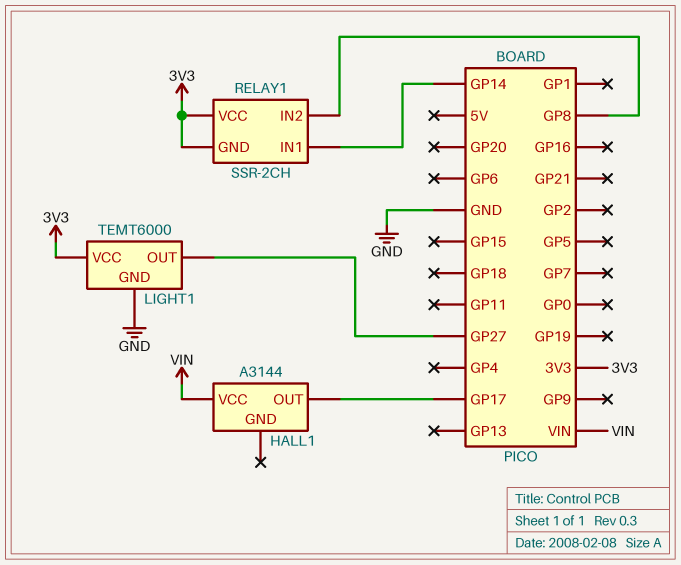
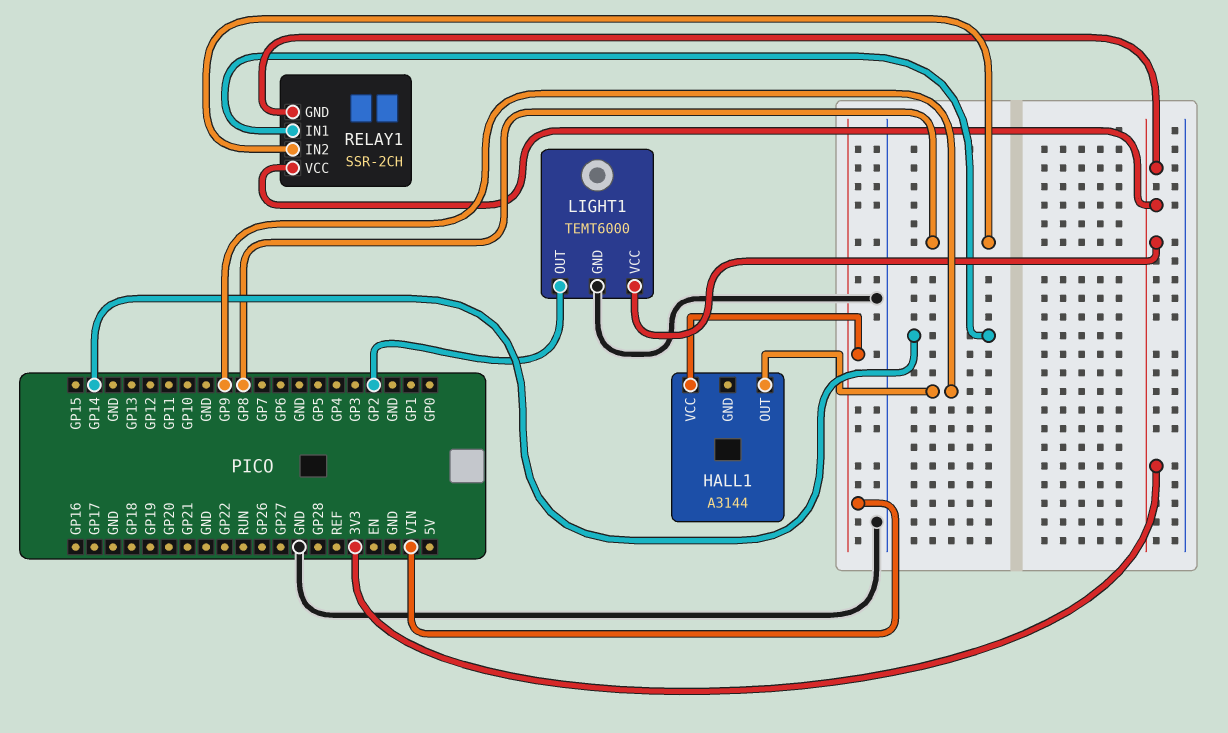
HALL1 pin OUT: GP17 -> GP9
LIGHT1 pin OUT: GP27 -> GP2

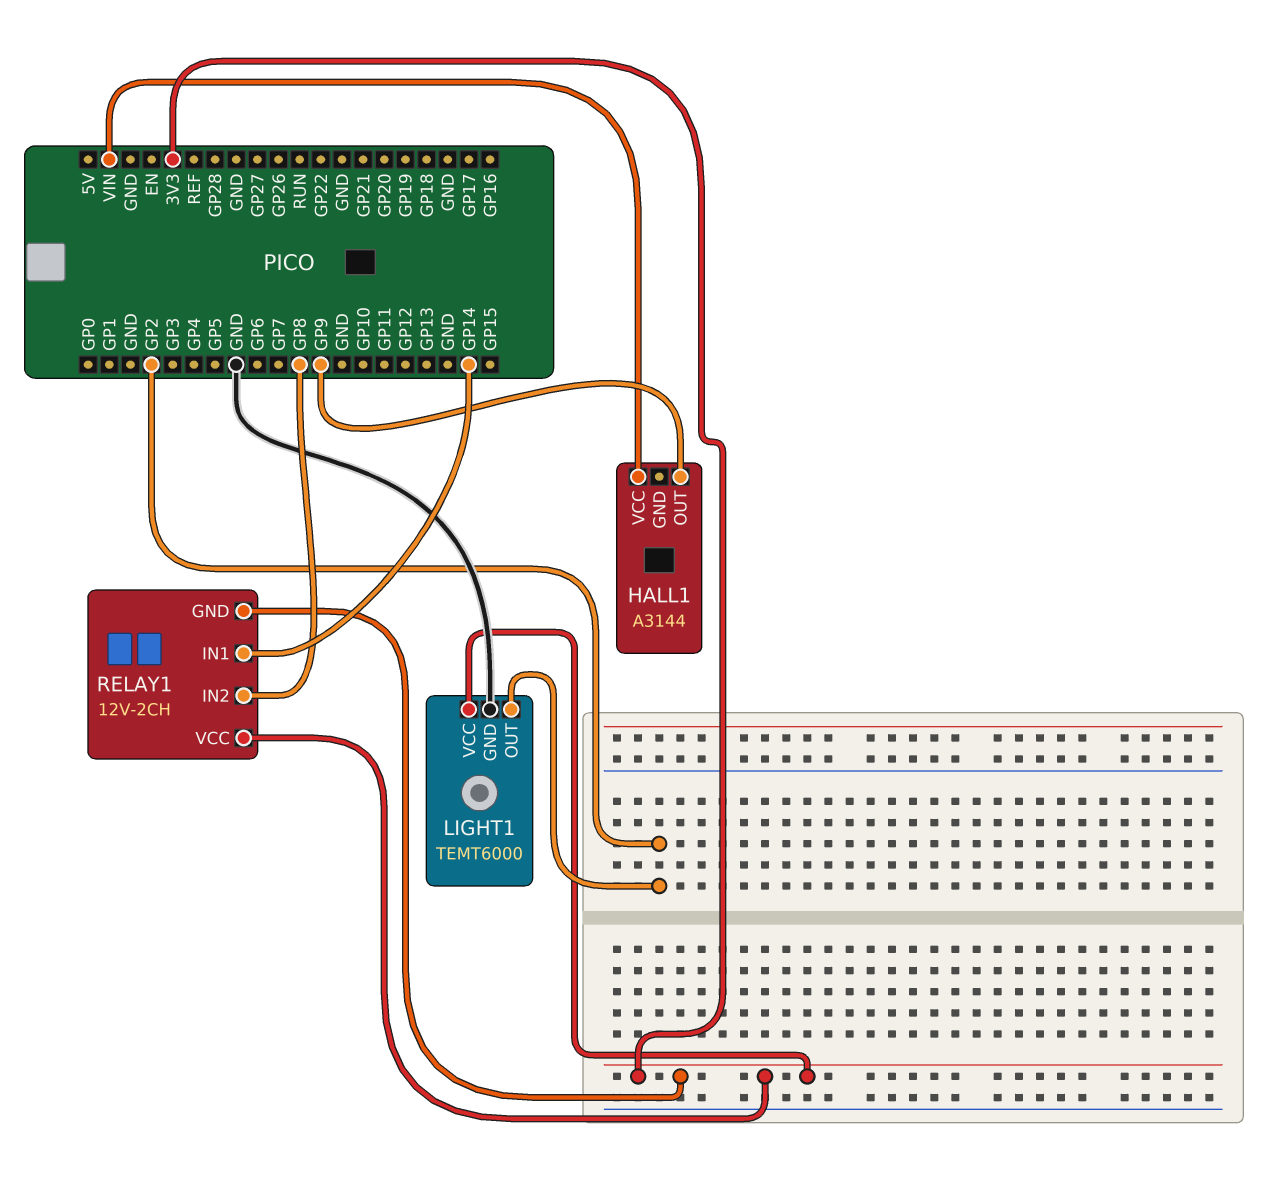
RELAY1: SSR-2CH -> 12V-2CH

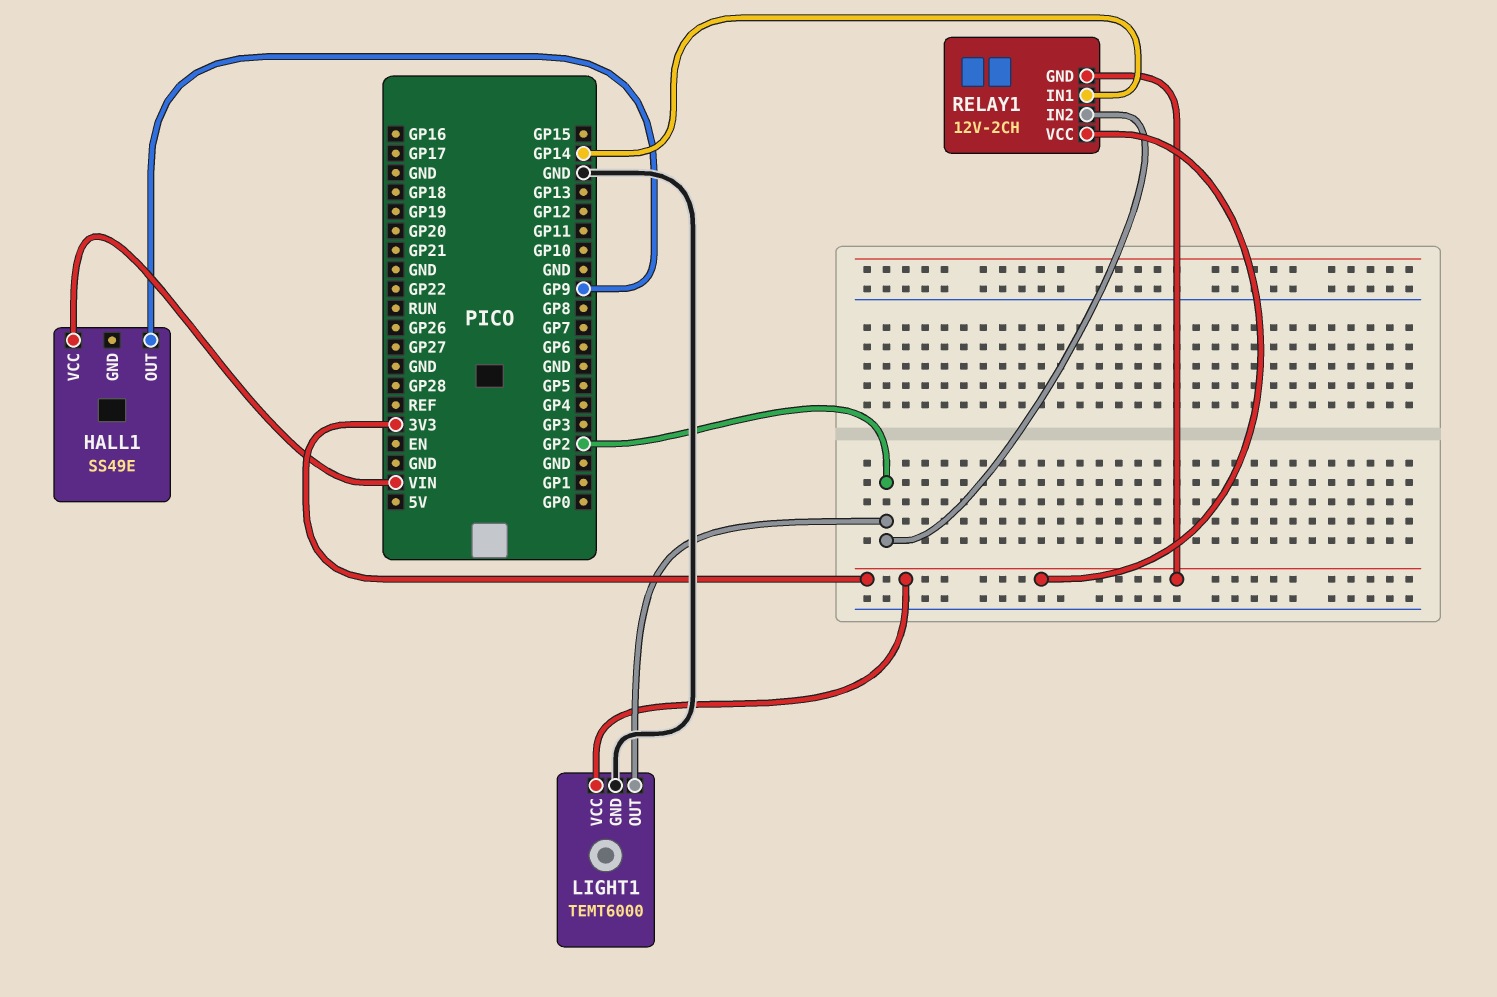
HALL1: A3144 -> SS49E
RELAY1 pin IN2: GP8 -> GP2

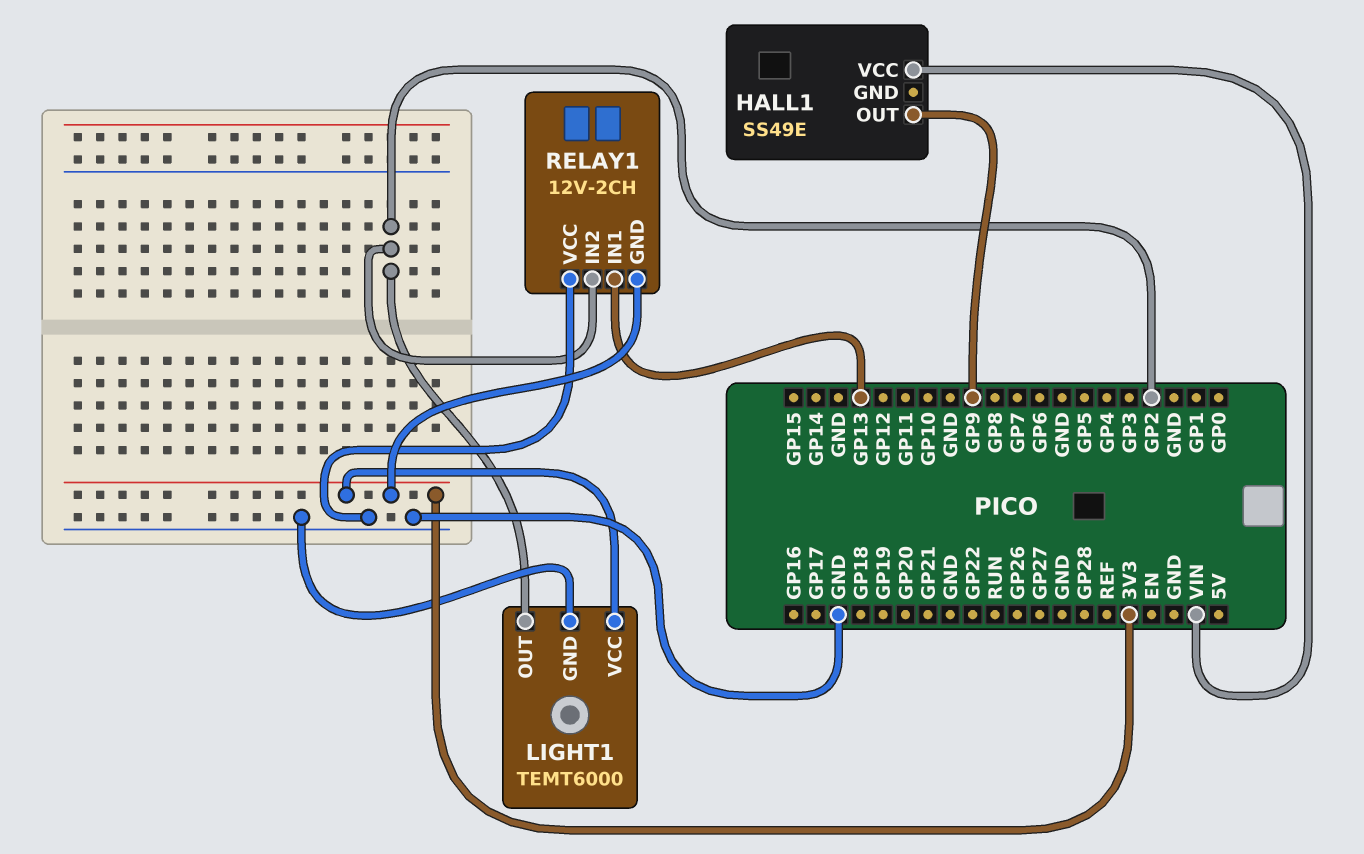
RELAY1 pin IN1: GP14 -> GP13
RELAY1 pin VCC: 3V3 -> GND

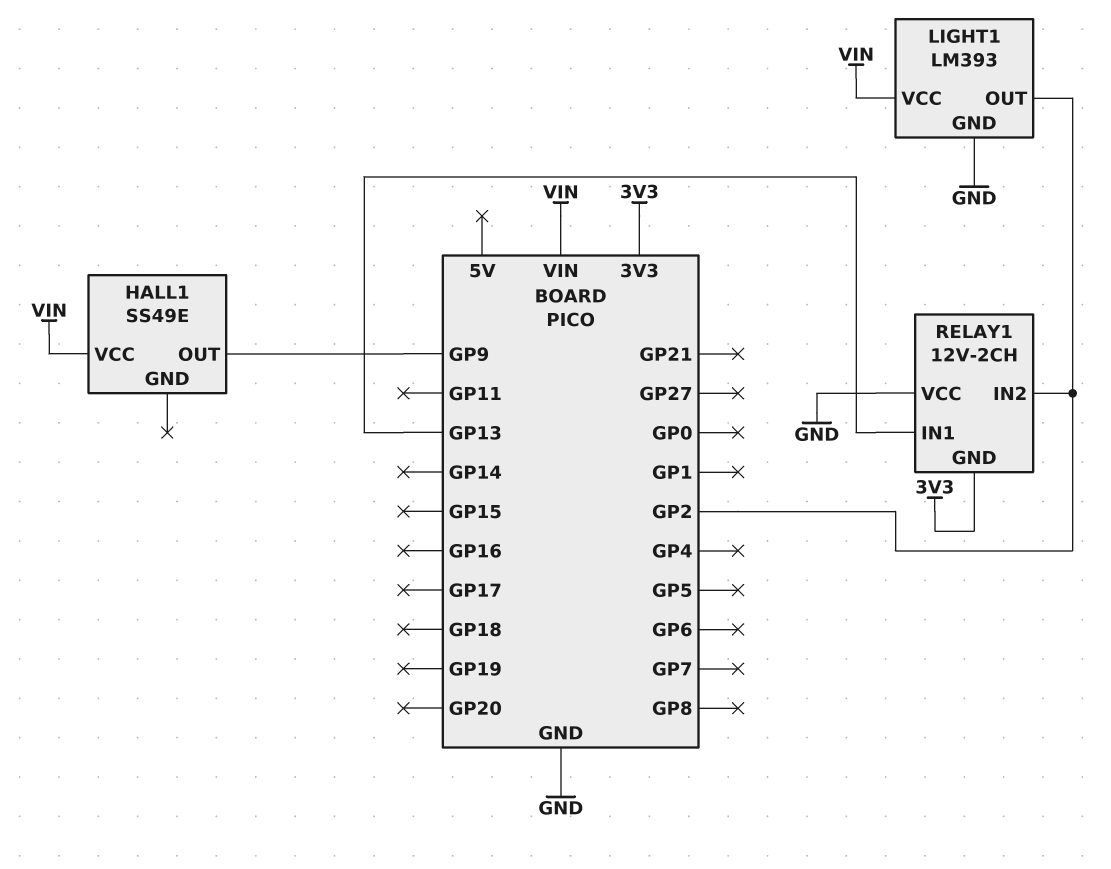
LIGHT1: TEMT6000 -> LM393
LIGHT1 pin VCC: 3V3 -> VIN

